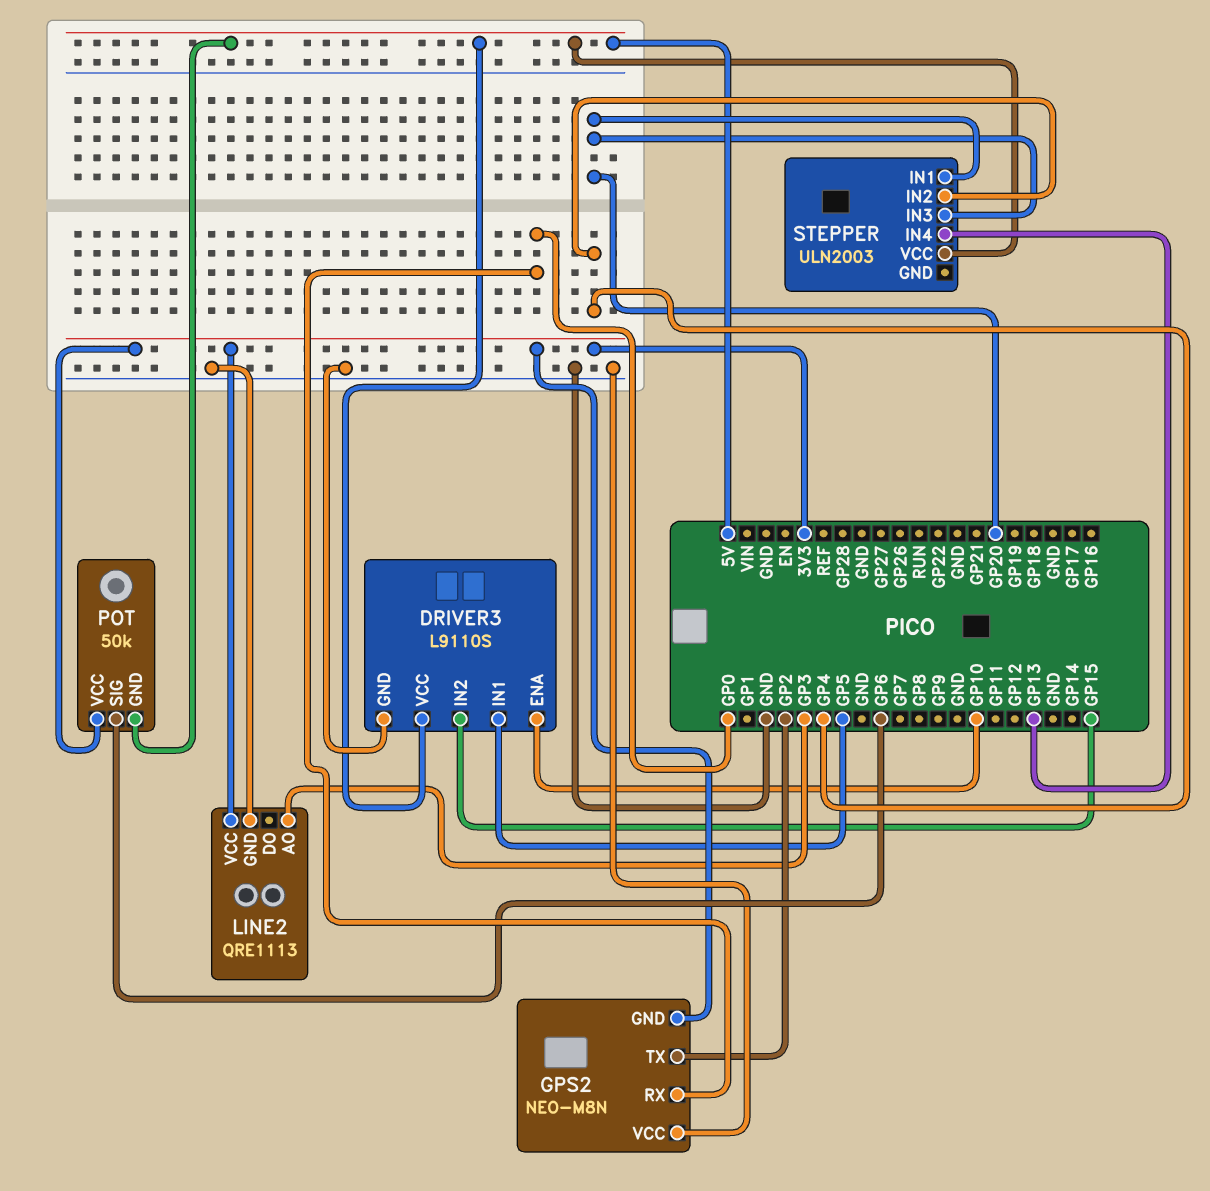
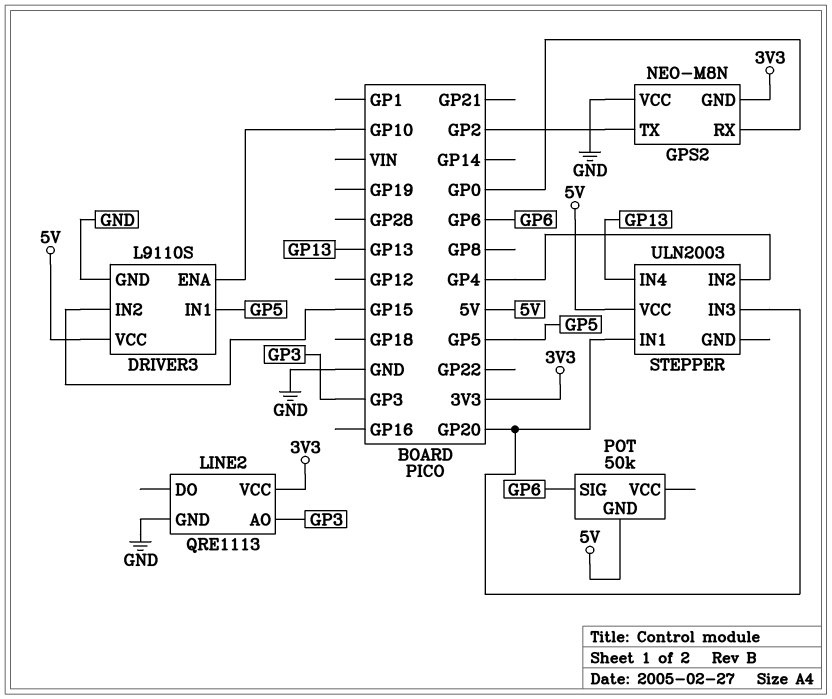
POT pin VCC: 3V3 -> none

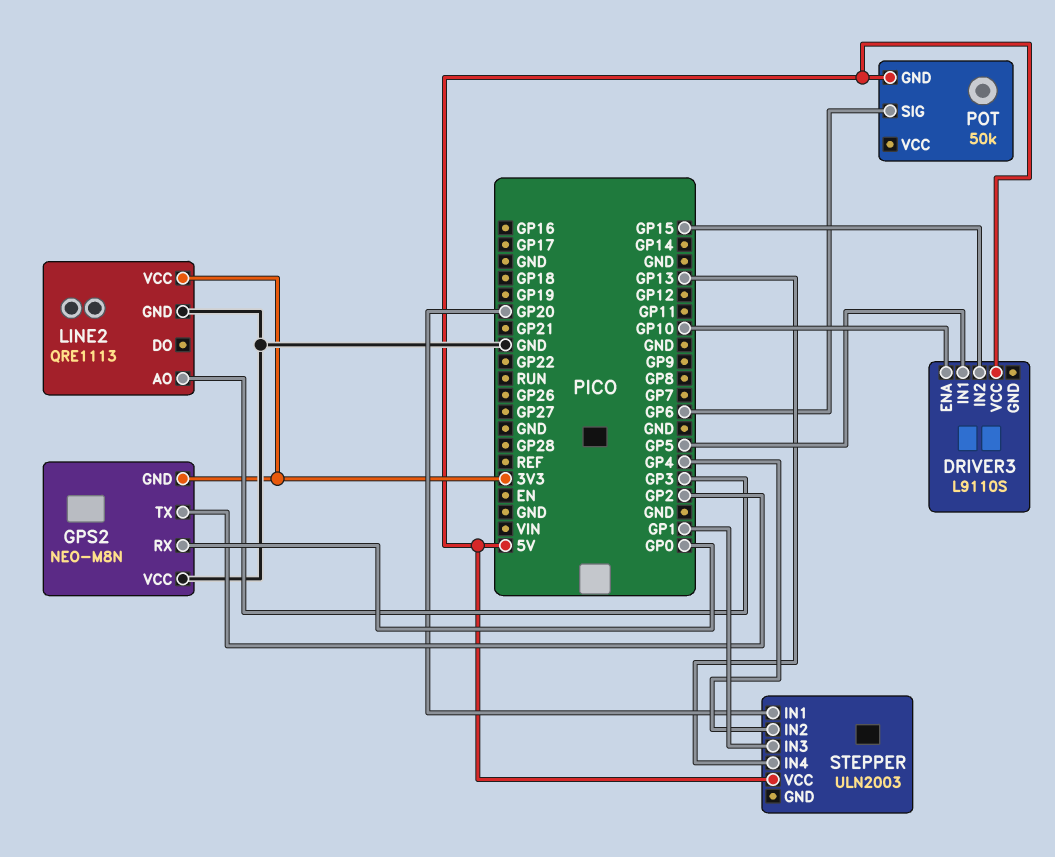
DRIVER3 pin GND: GND -> none
STEPPER pin IN3: GP20 -> GP1

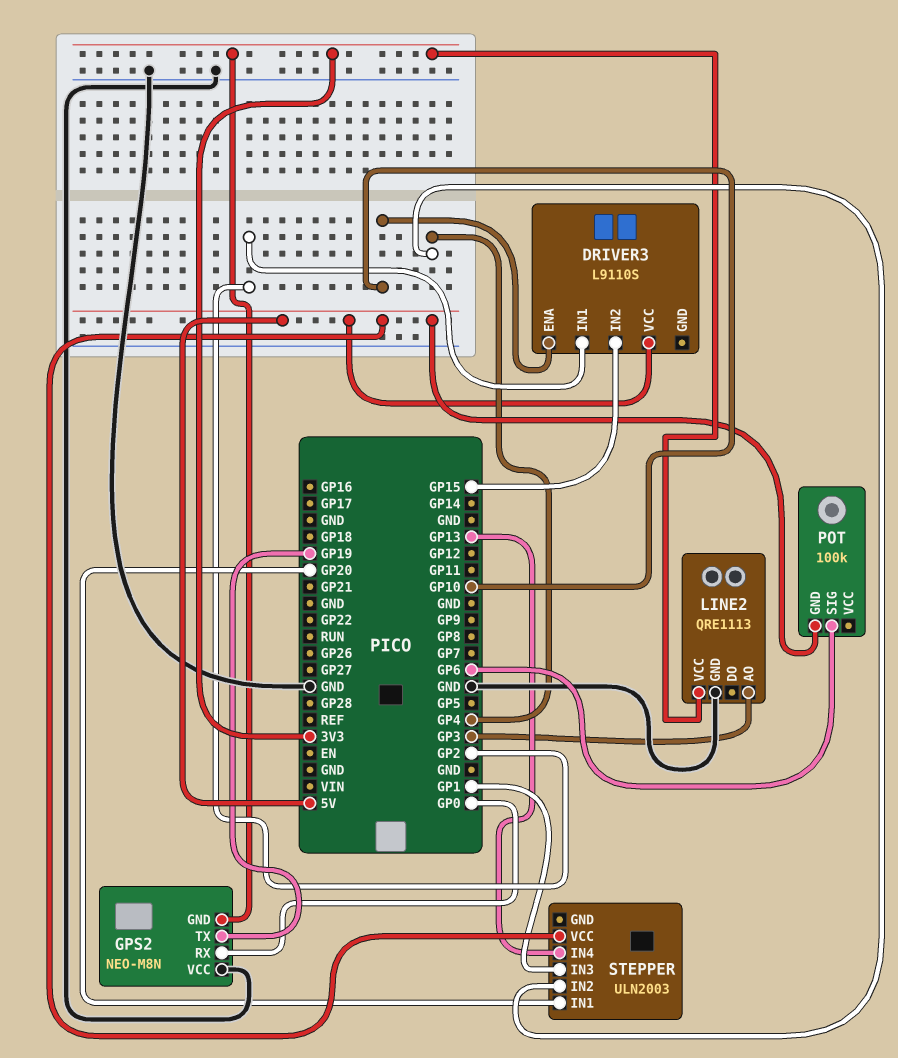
DRIVER3 pin IN1: GP5 -> GP2
GPS2 pin TX: GP2 -> GP19
POT: 50k -> 100k

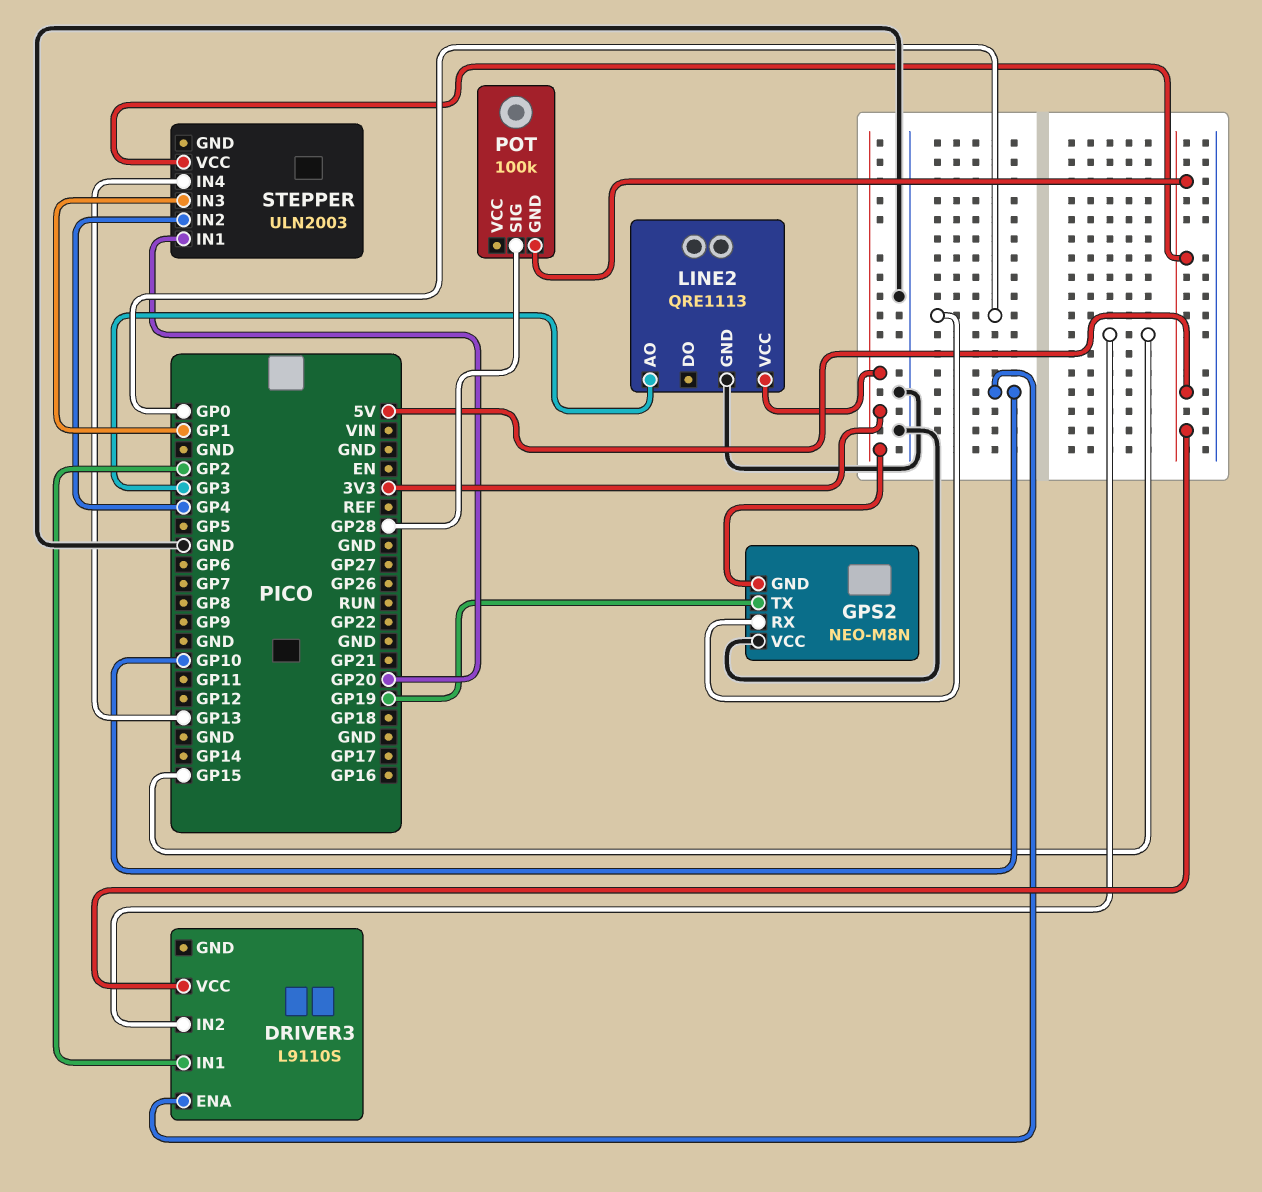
POT pin SIG: GP6 -> GP28

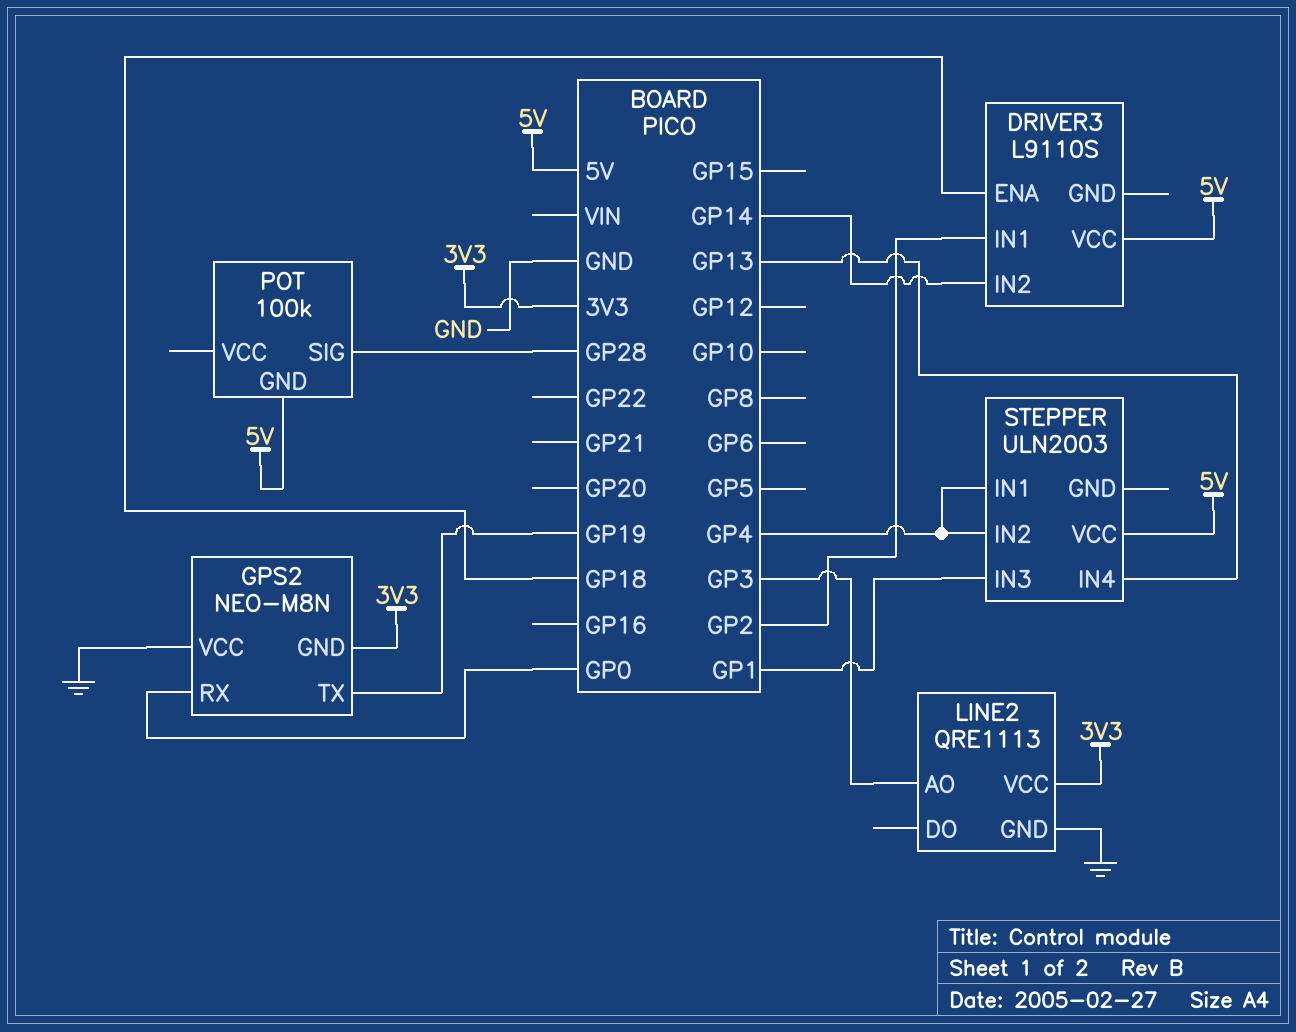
DRIVER3 pin ENA: GP10 -> GP18
DRIVER3 pin IN2: GP15 -> GP14
STEPPER pin IN1: GP20 -> GP4

